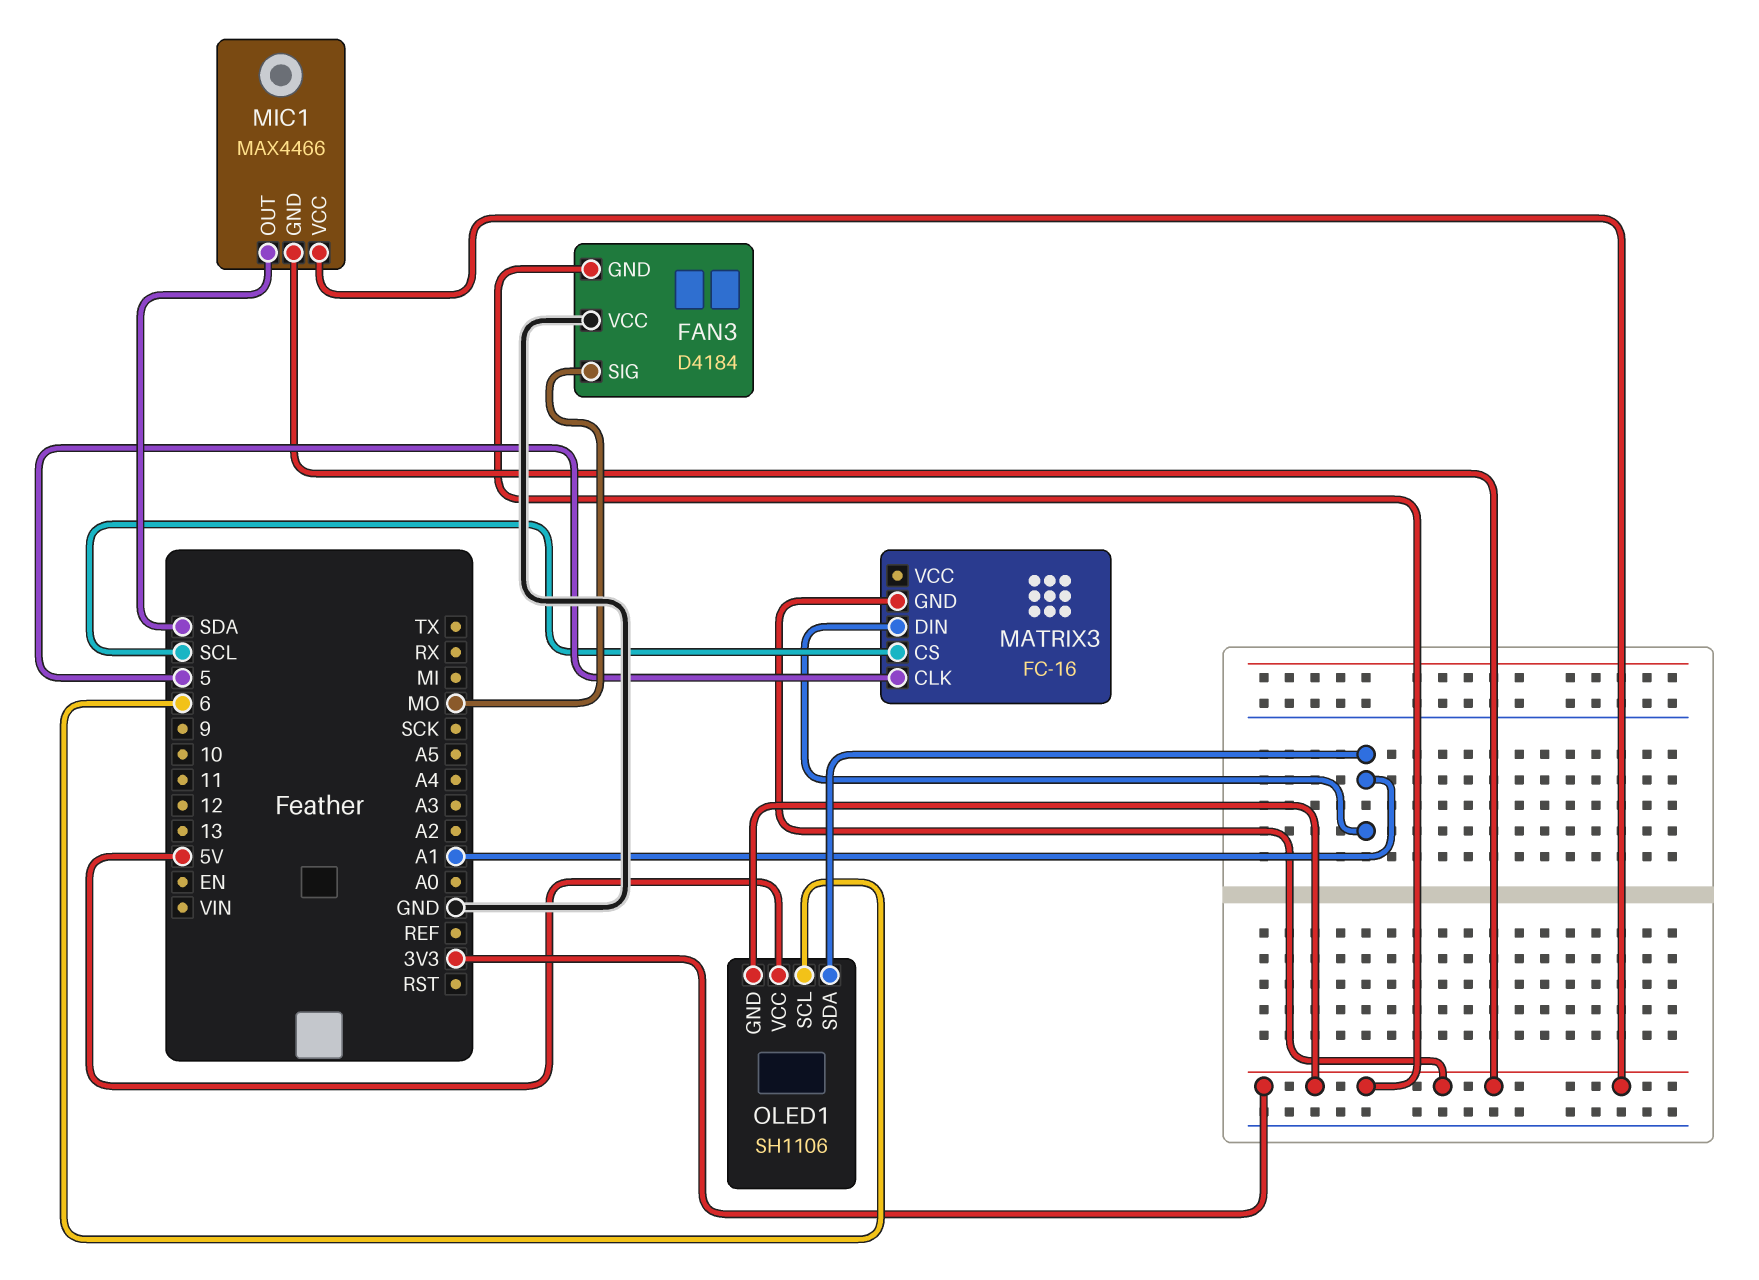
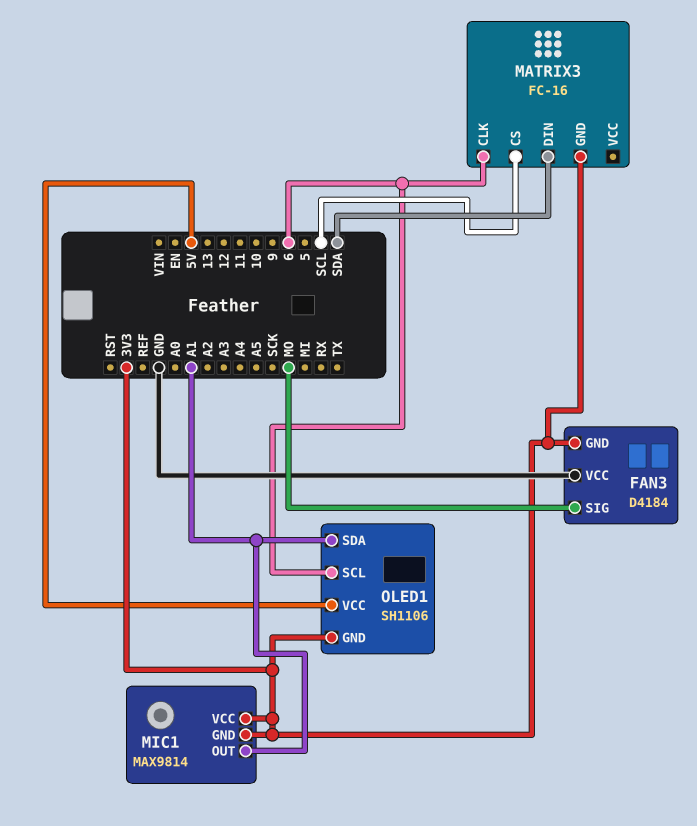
MATRIX3 pin CLK: 5 -> 6
MATRIX3 pin DIN: A1 -> SDA
MIC1: MAX4466 -> MAX9814
MIC1 pin OUT: SDA -> A1

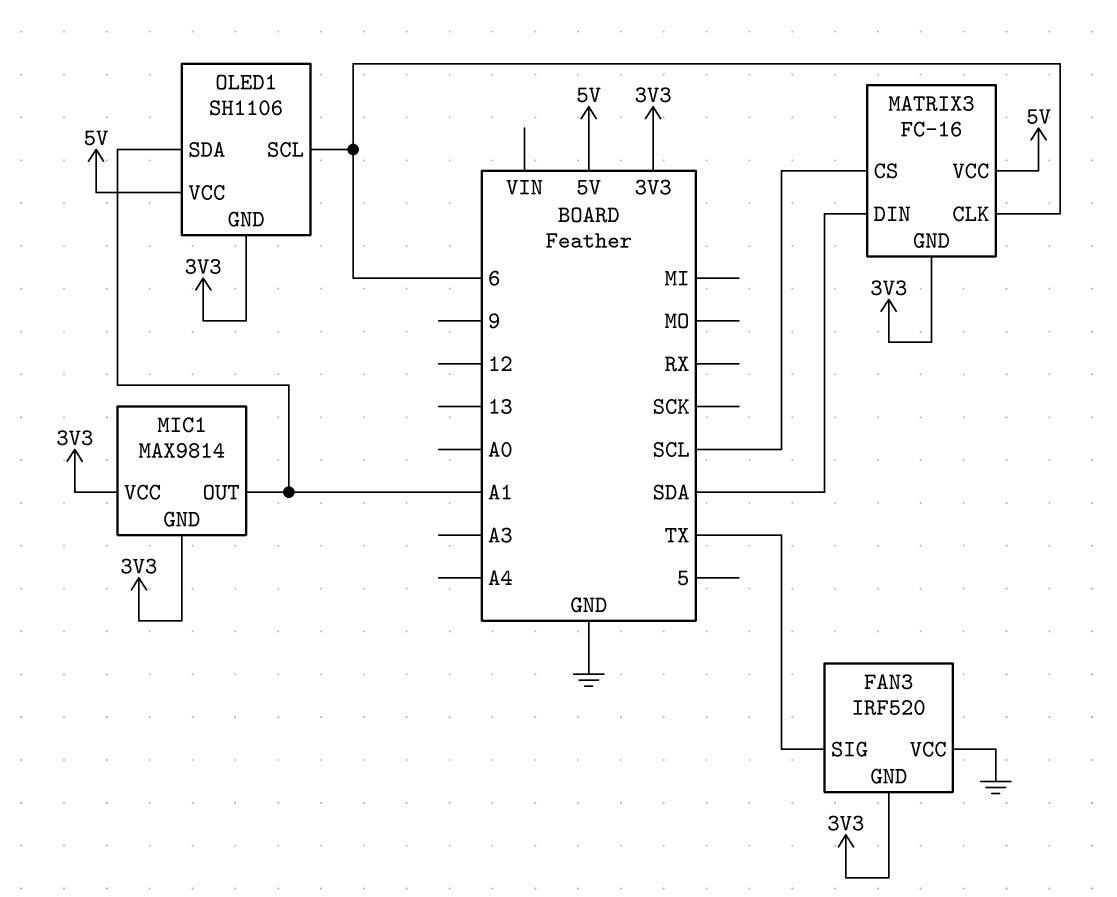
FAN3: D4184 -> IRF520
FAN3 pin SIG: MO -> TX
MATRIX3 pin VCC: none -> 5V

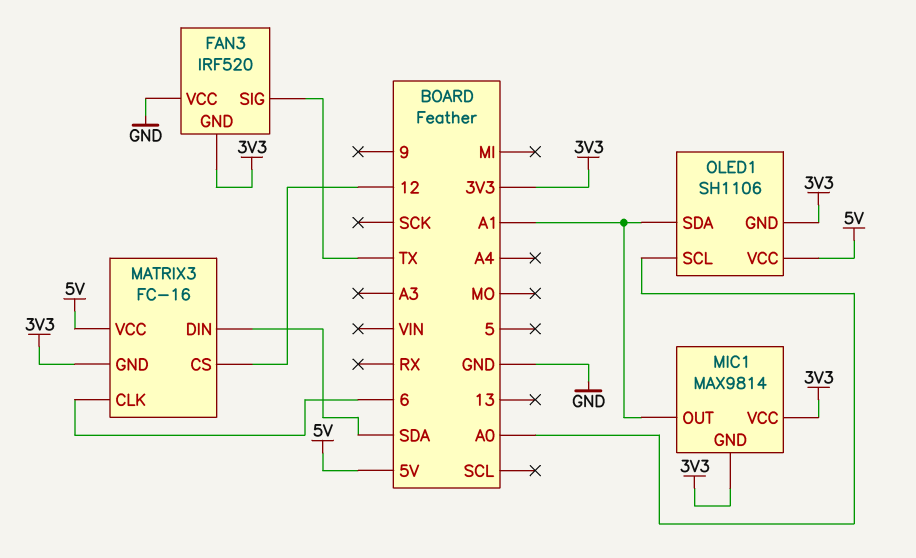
MATRIX3 pin CS: SCL -> 12
OLED1 pin SCL: 6 -> A0

